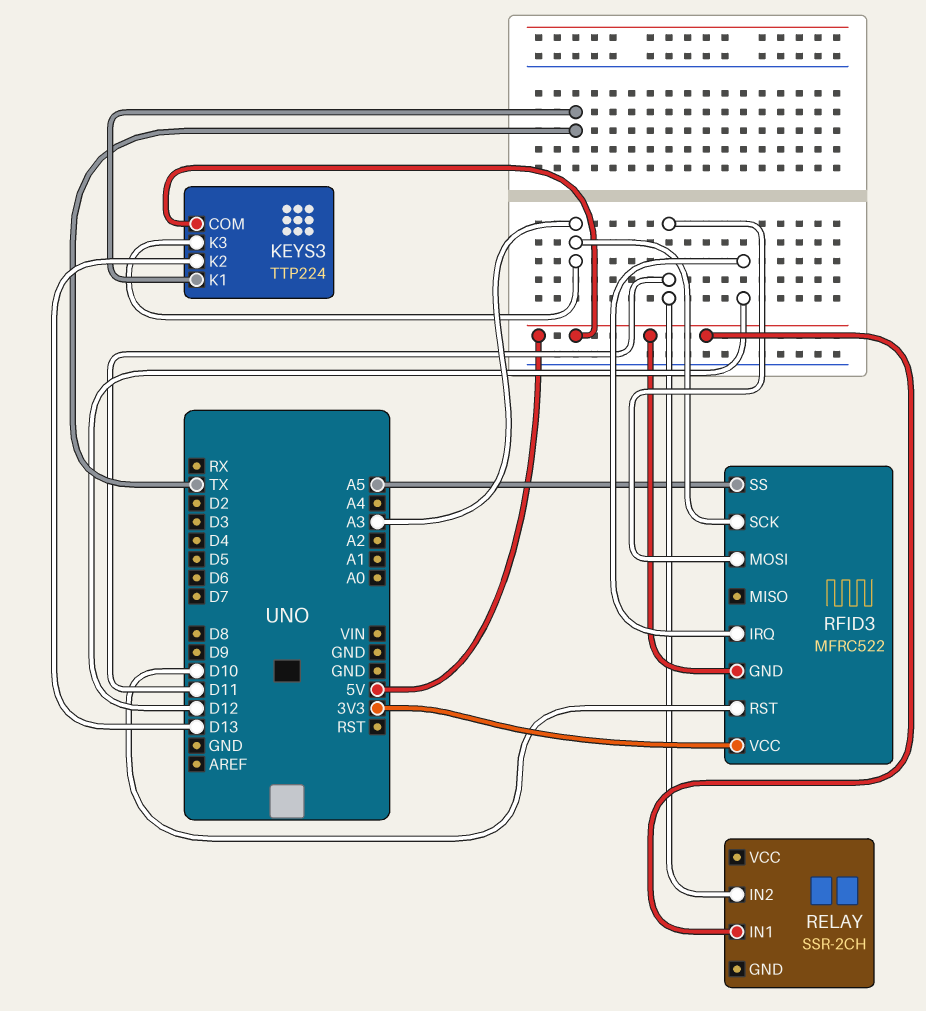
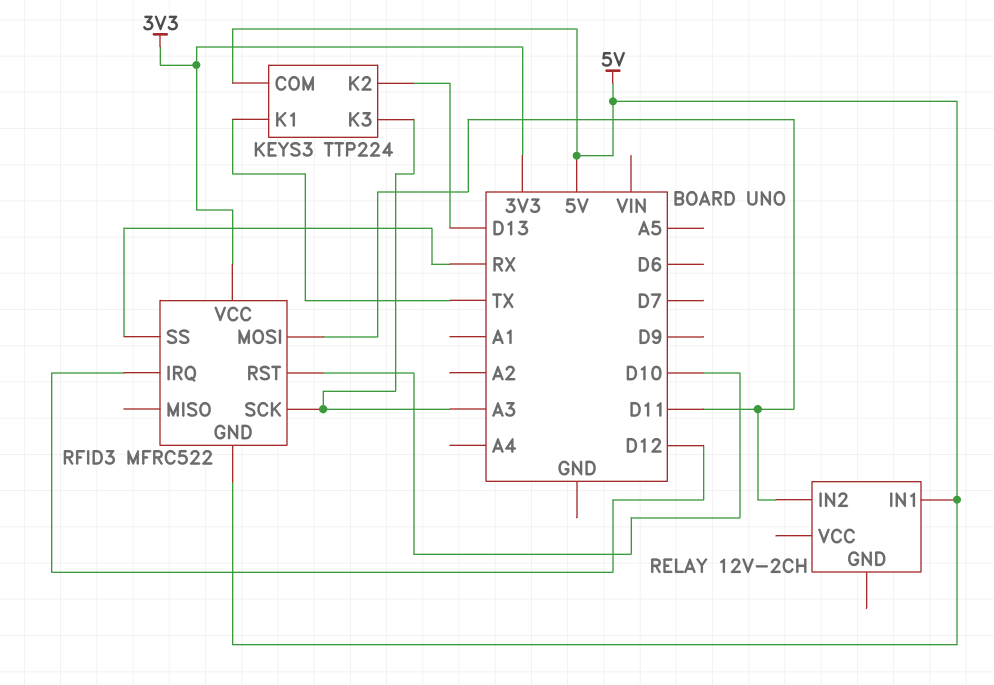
RELAY: SSR-2CH -> 12V-2CH
RFID3 pin SS: A5 -> RX

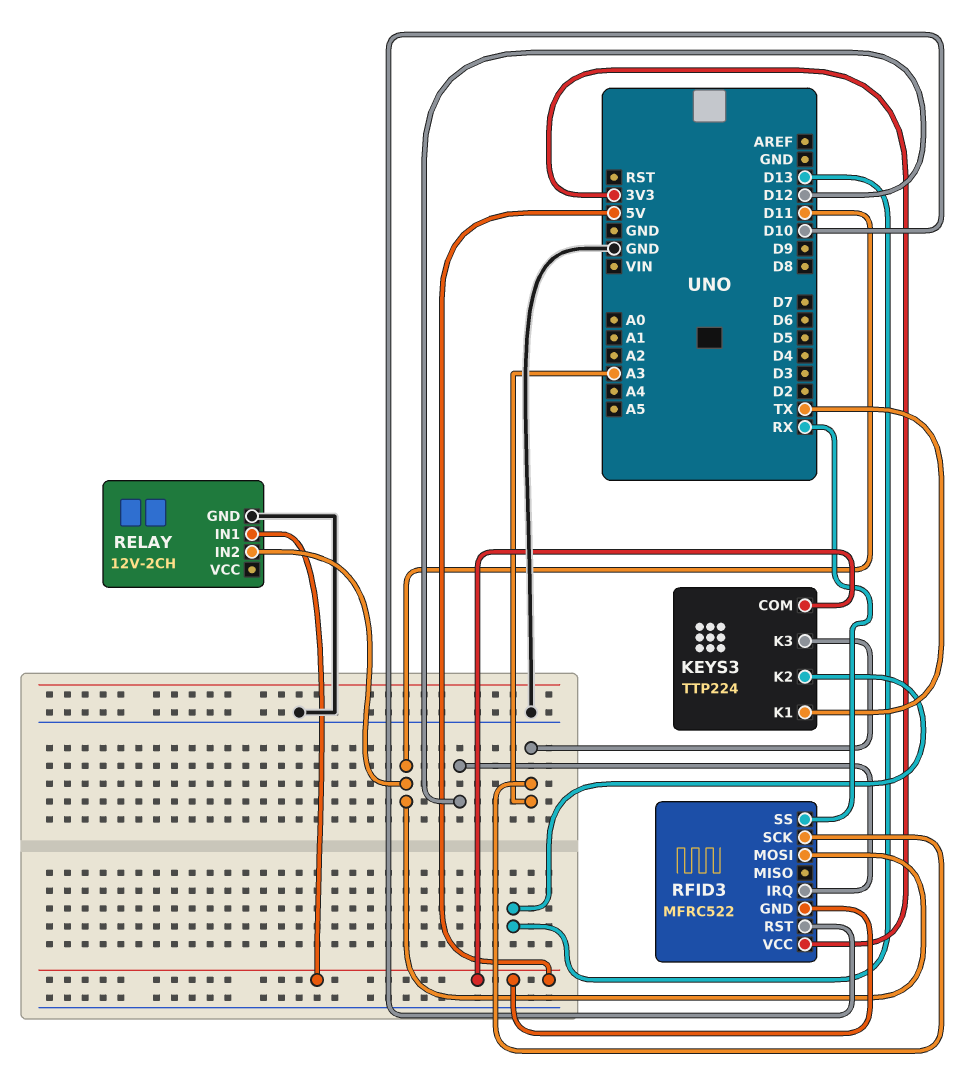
RELAY pin GND: none -> GND

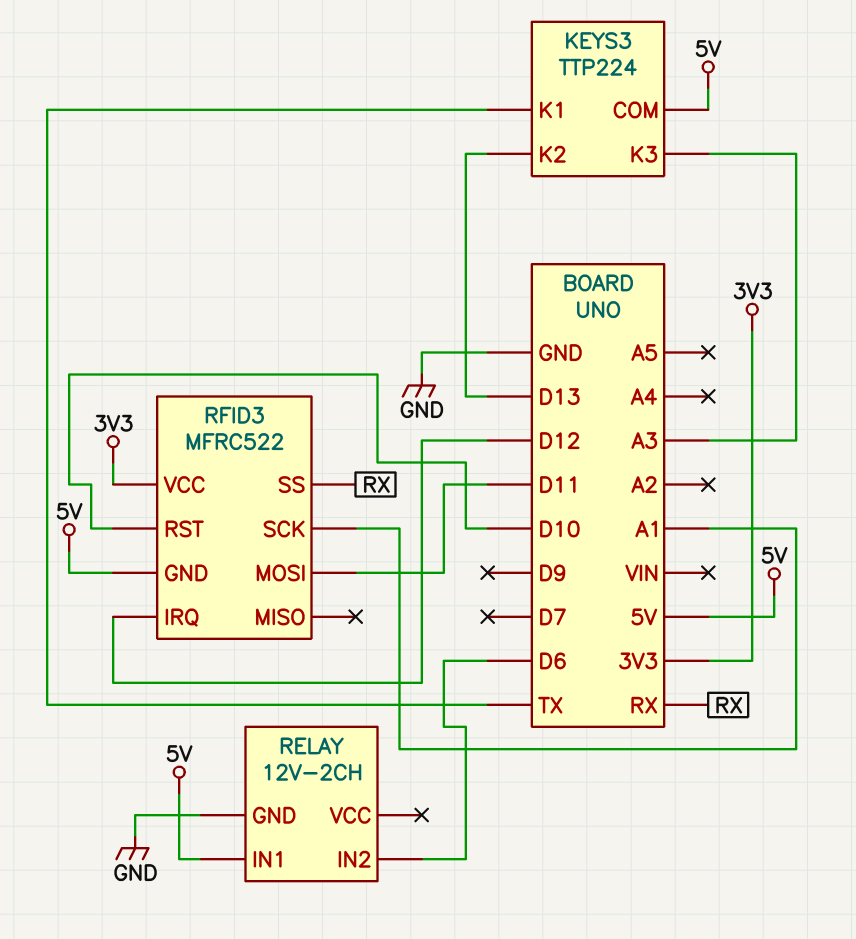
RELAY pin IN2: D11 -> D6
RFID3 pin SCK: A3 -> A1

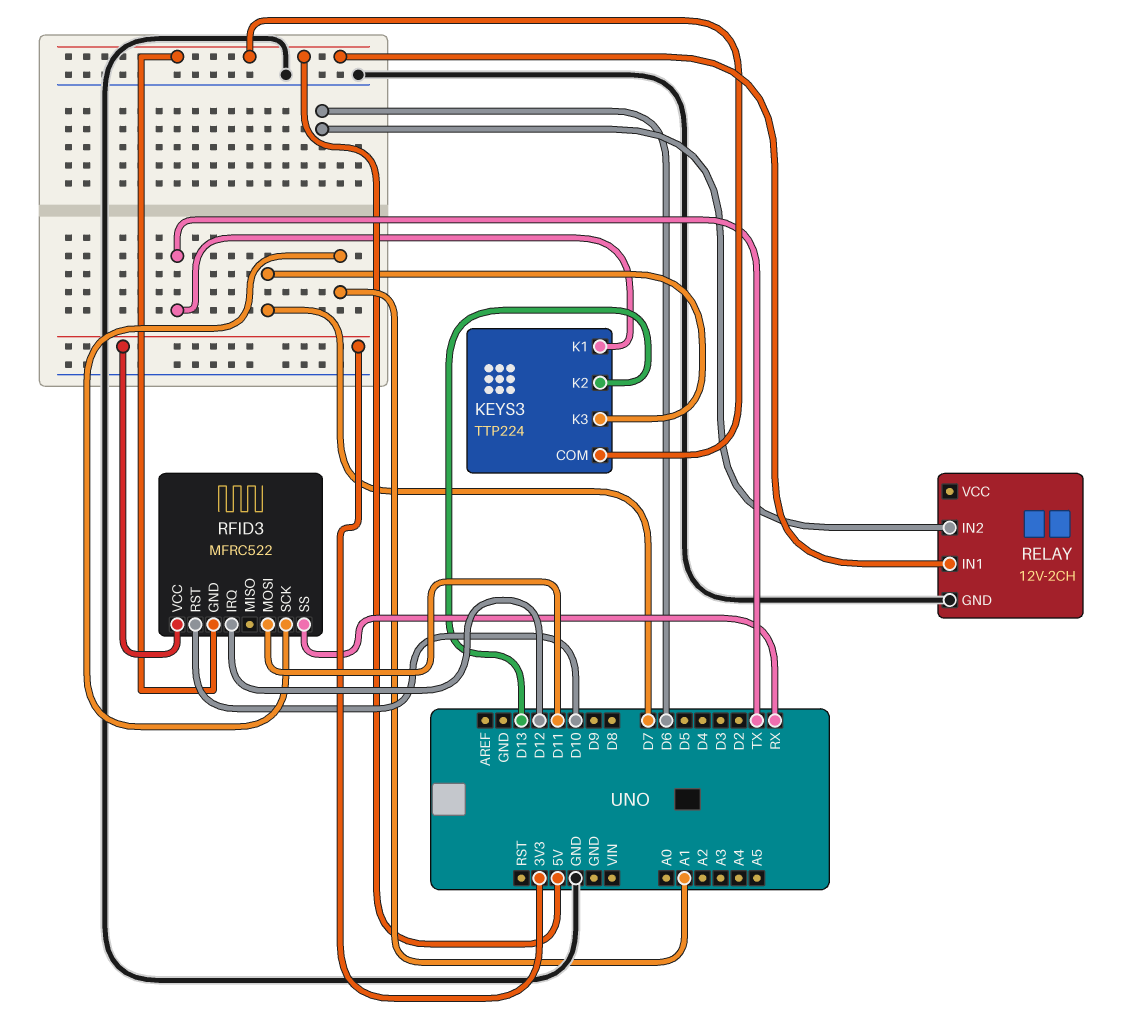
KEYS3 pin K3: A3 -> D7

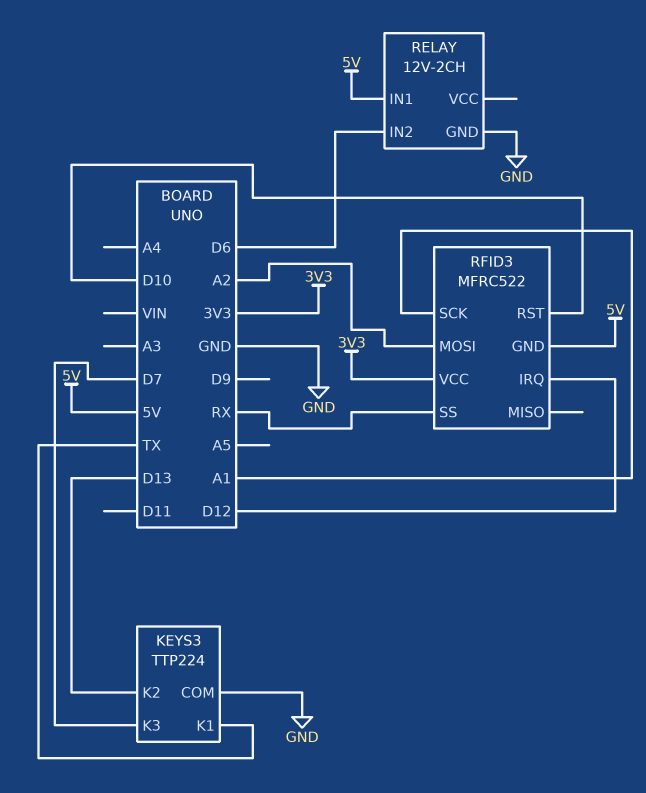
KEYS3 pin COM: 5V -> GND
RFID3 pin MOSI: D11 -> A2

